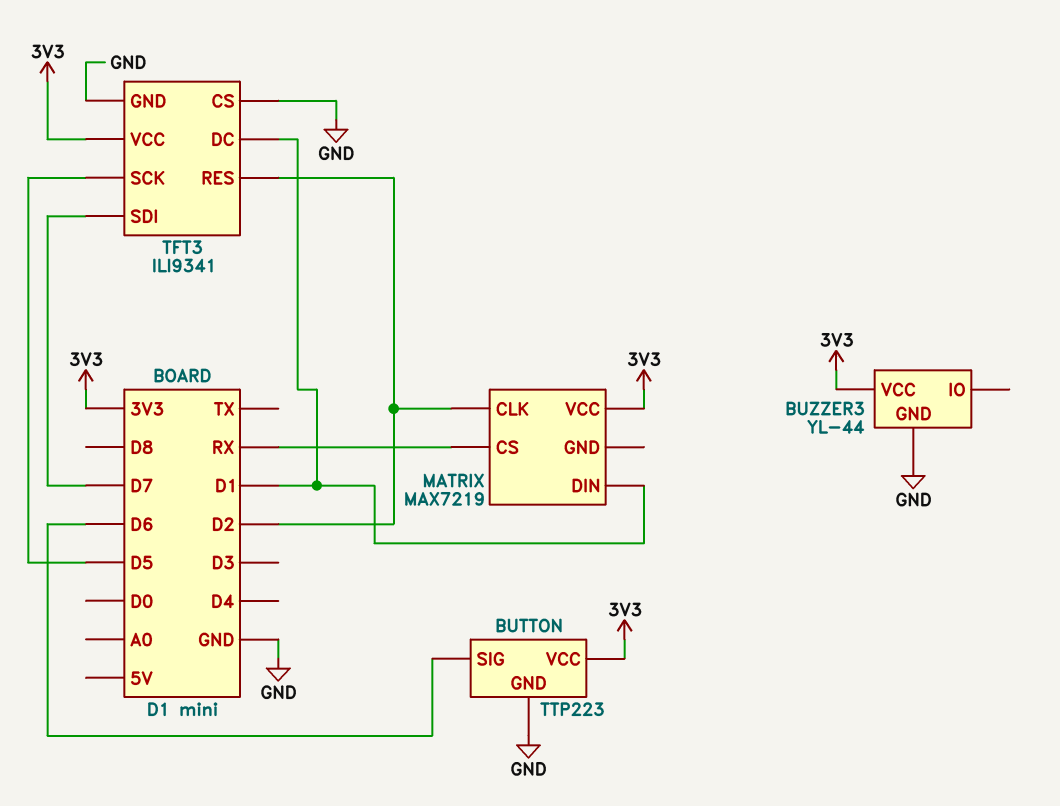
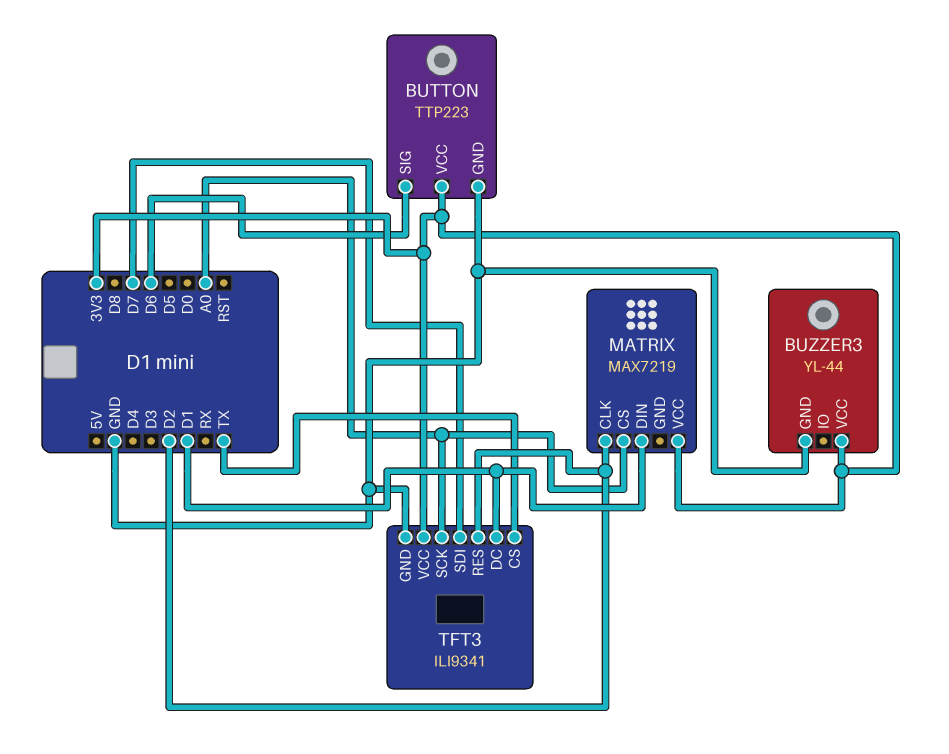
MATRIX pin CS: RX -> A0
TFT3 pin CS: GND -> TX
TFT3 pin SCK: D5 -> A0

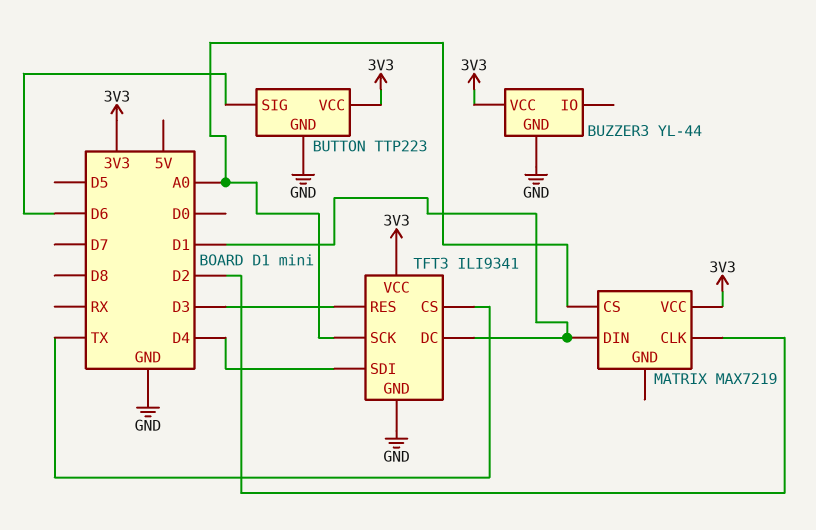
TFT3 pin RES: D2 -> D3
TFT3 pin SDI: D7 -> D4

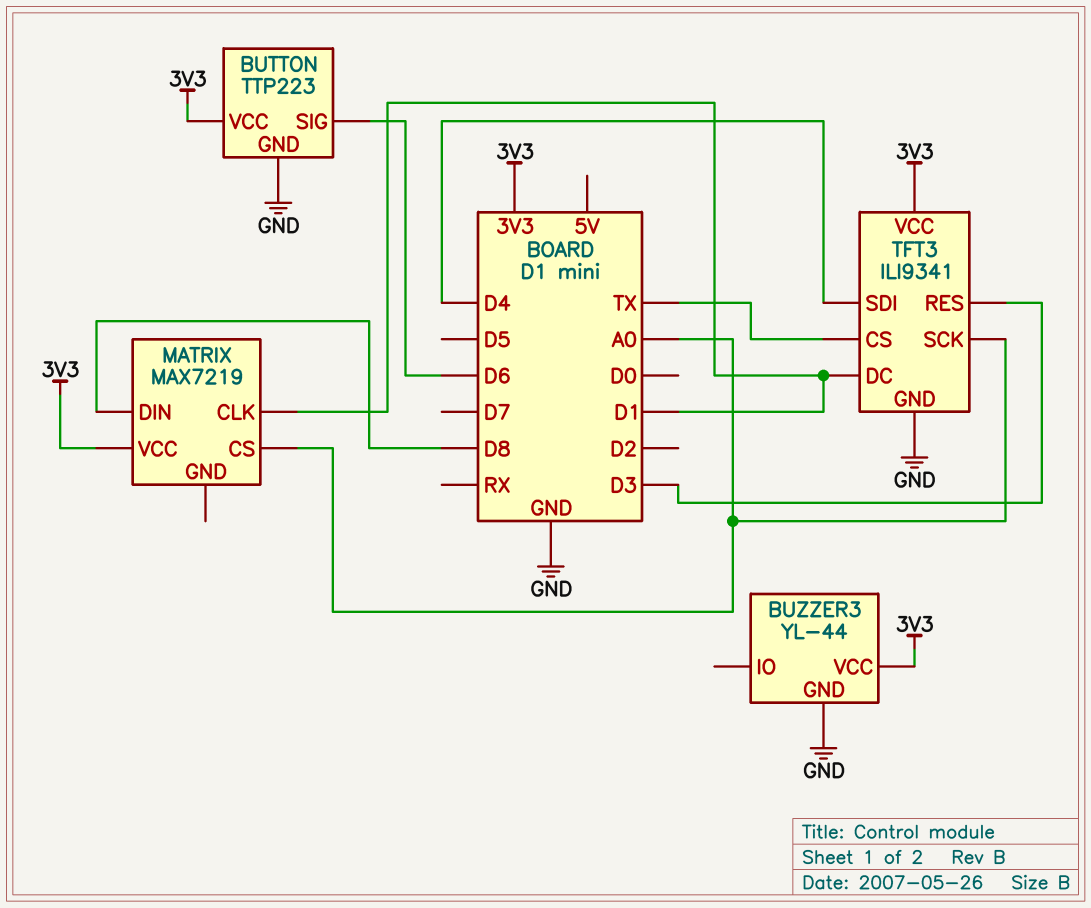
MATRIX pin CLK: D2 -> D1
MATRIX pin DIN: D1 -> D8

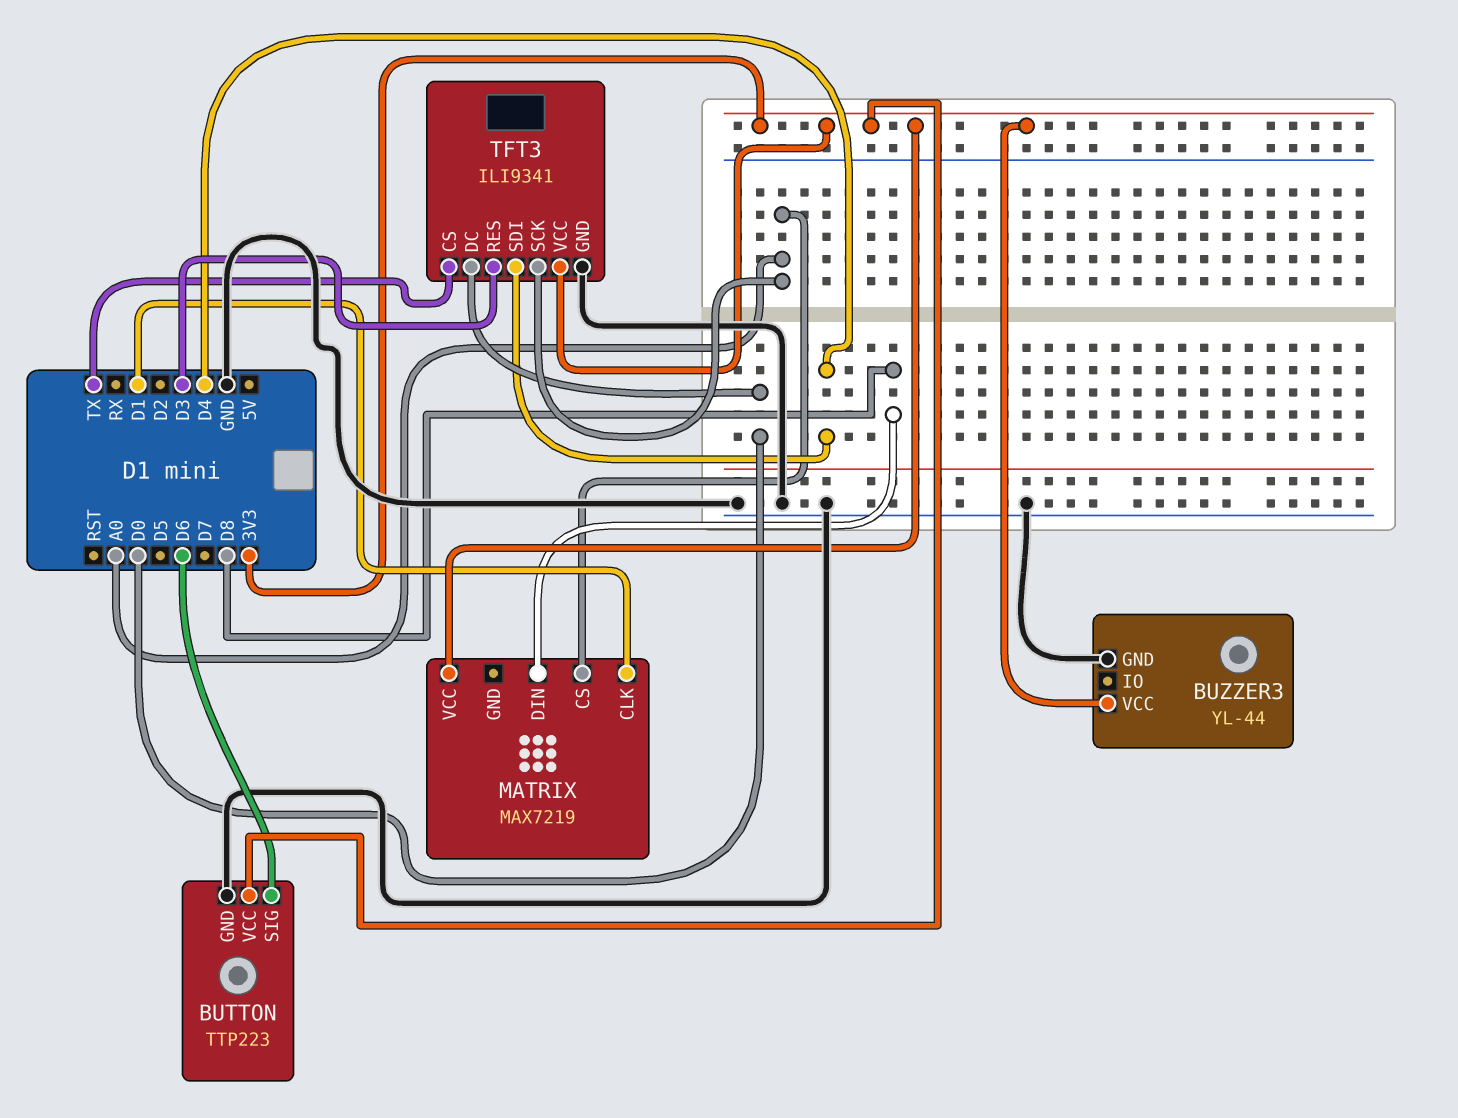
TFT3 pin DC: D1 -> D0

